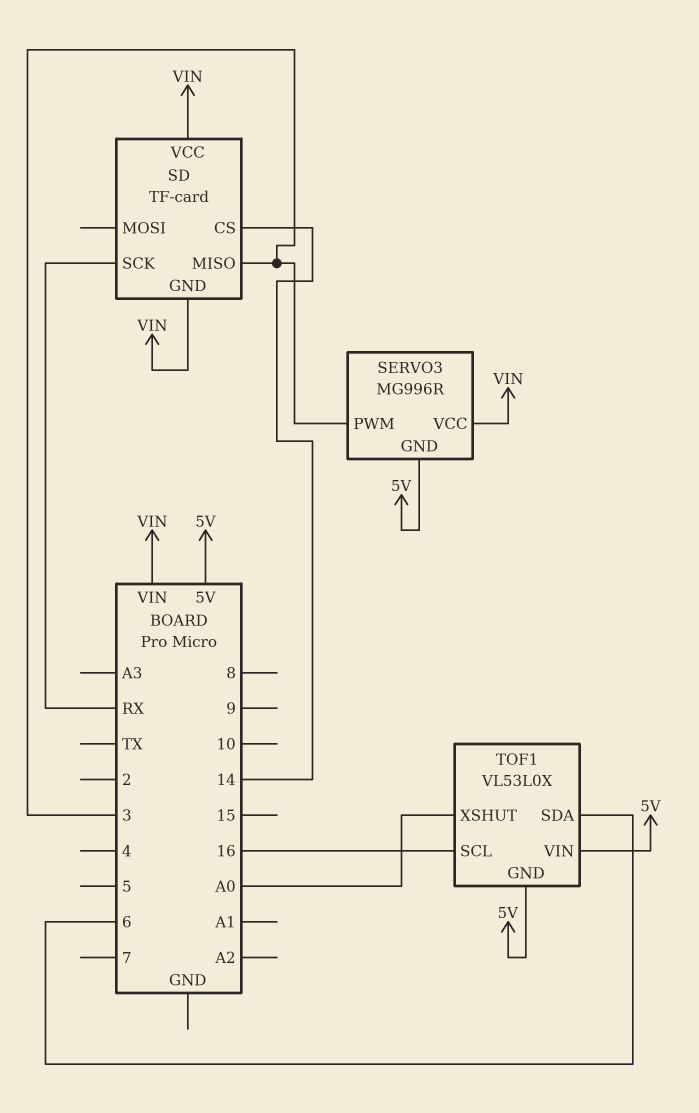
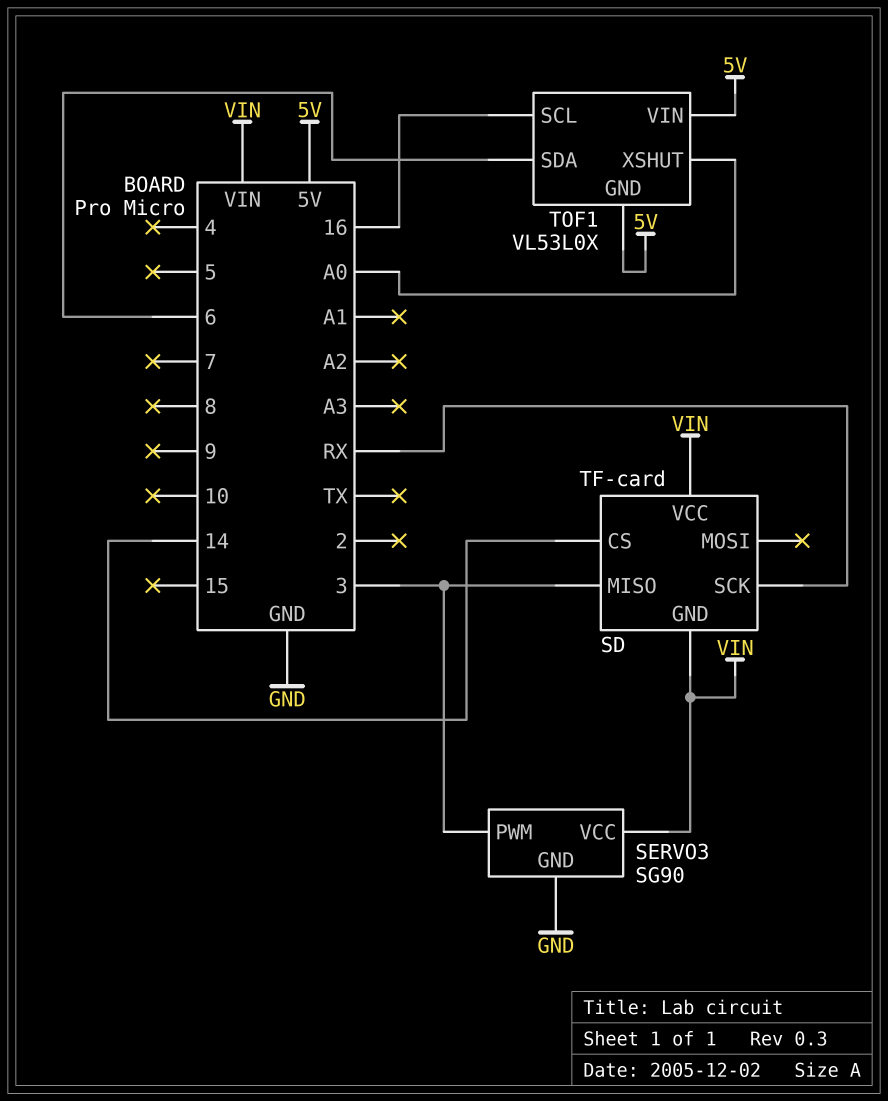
SERVO3: MG996R -> SG90
SERVO3 pin GND: 5V -> GND

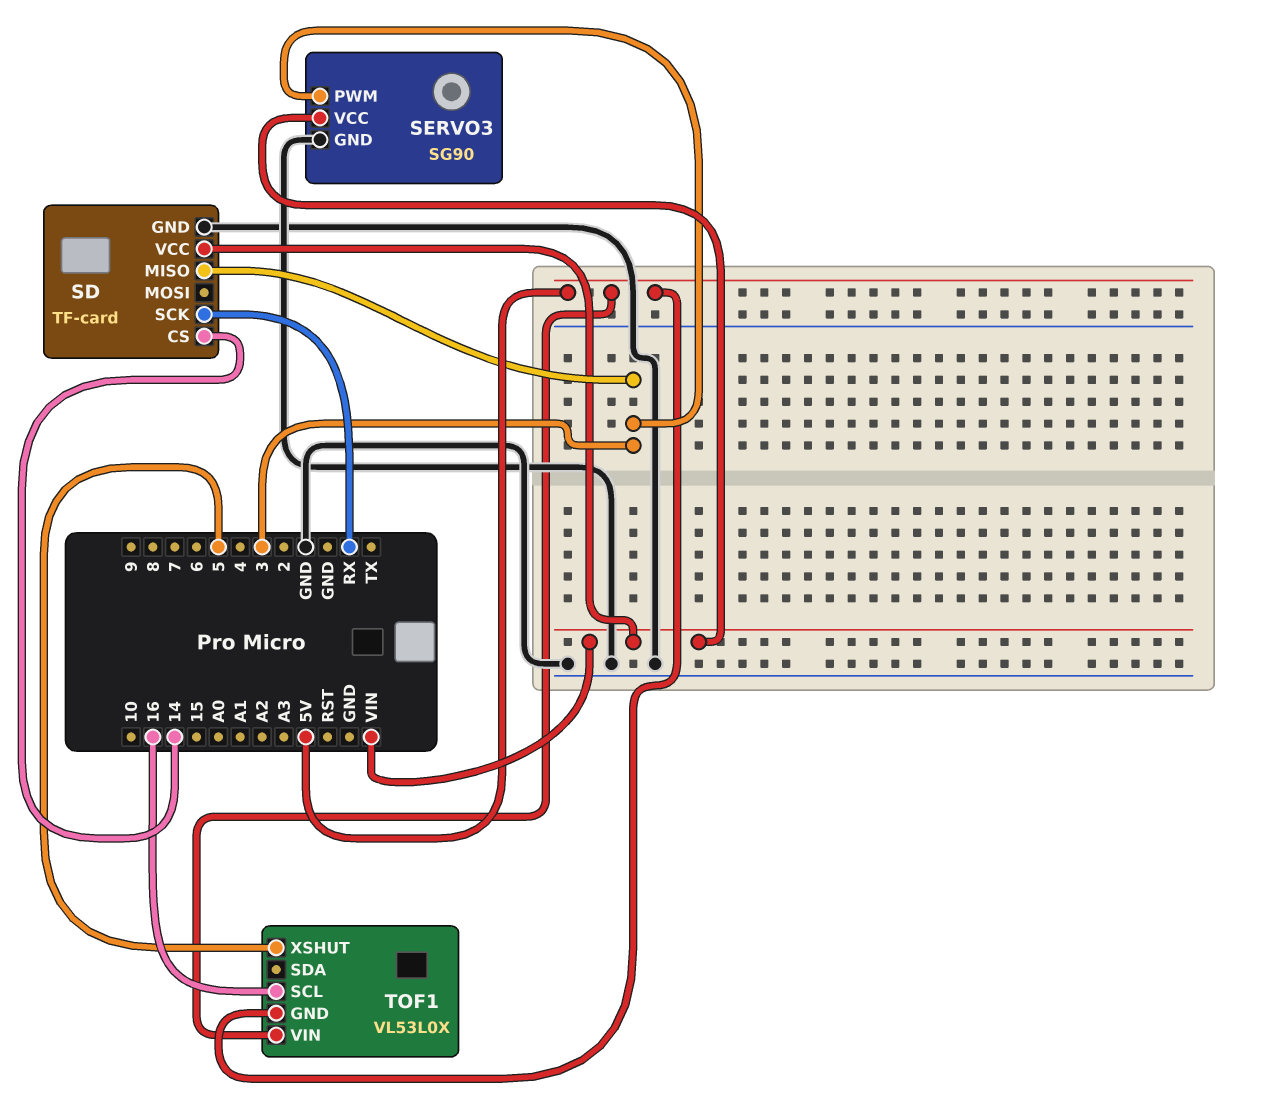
SD pin GND: VIN -> GND
TOF1 pin SDA: 6 -> none
TOF1 pin XSHUT: A0 -> 5

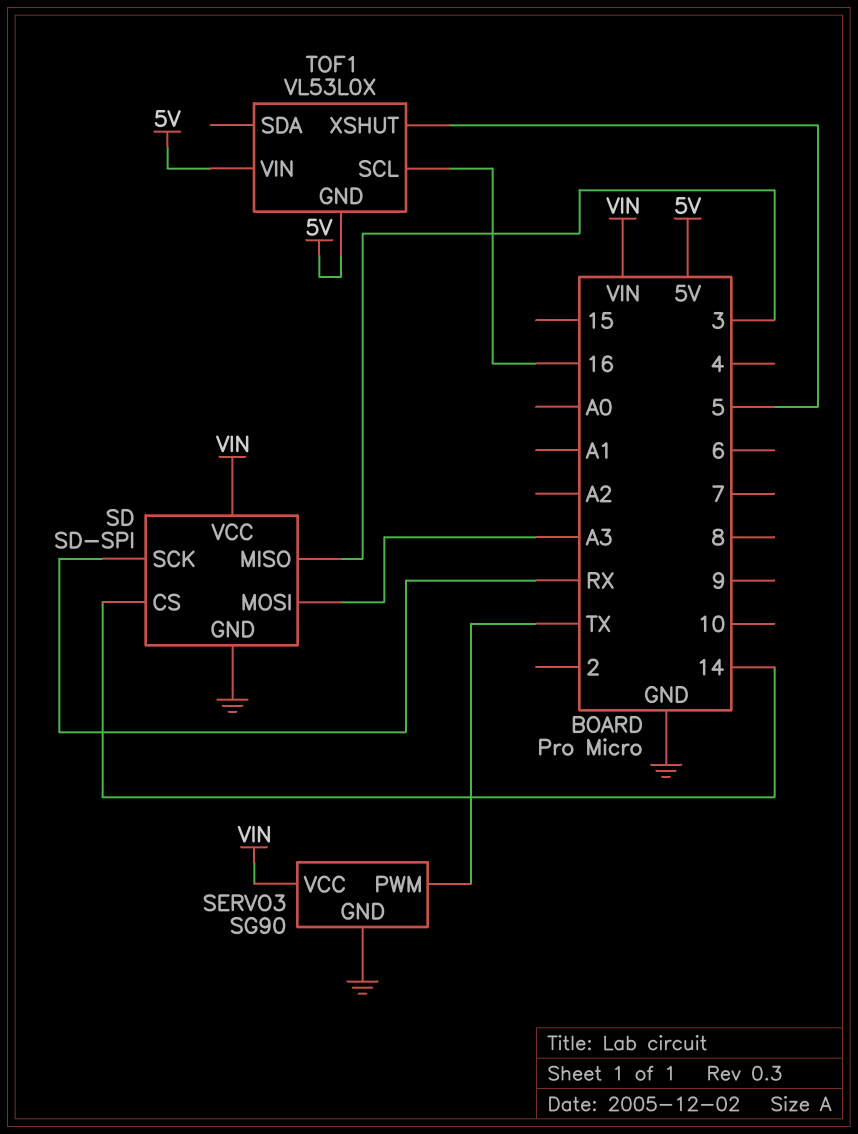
SD: TF-card -> SD-SPI
SD pin MOSI: none -> A3
SERVO3 pin PWM: 3 -> TX

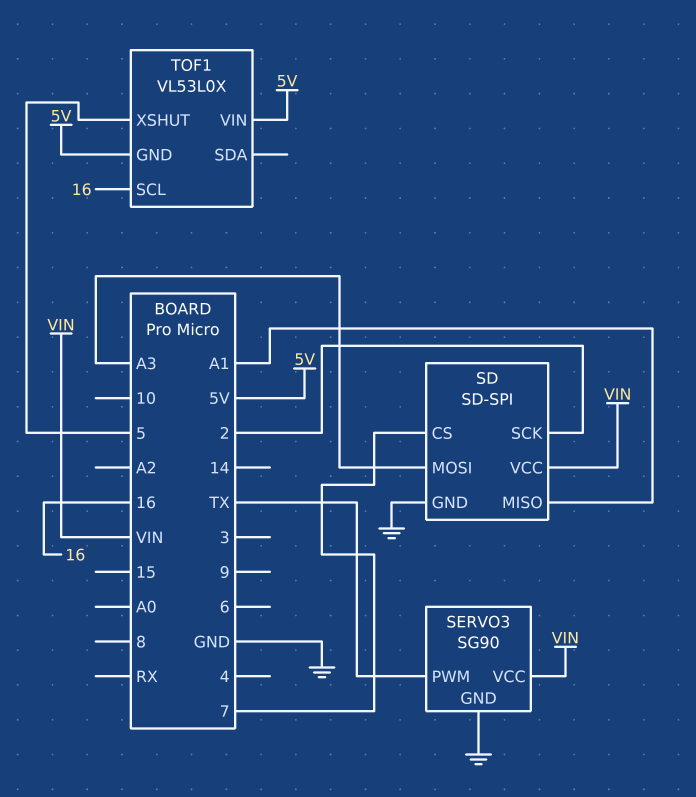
SD pin CS: 14 -> 7
SD pin MISO: 3 -> A1
SD pin SCK: RX -> 2

